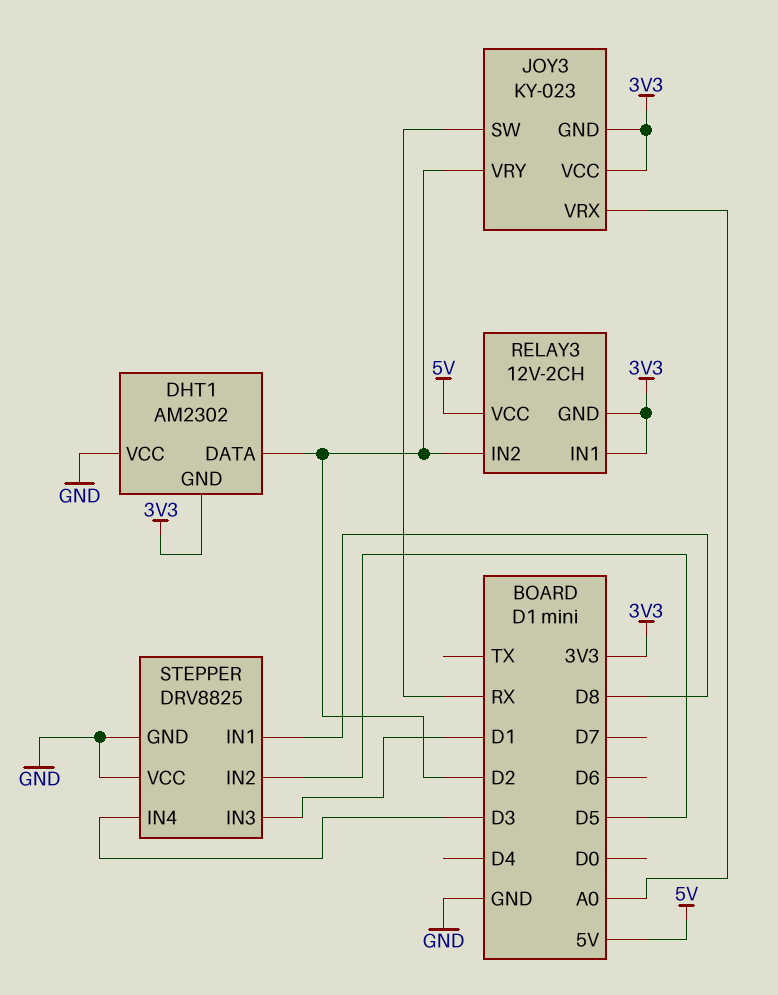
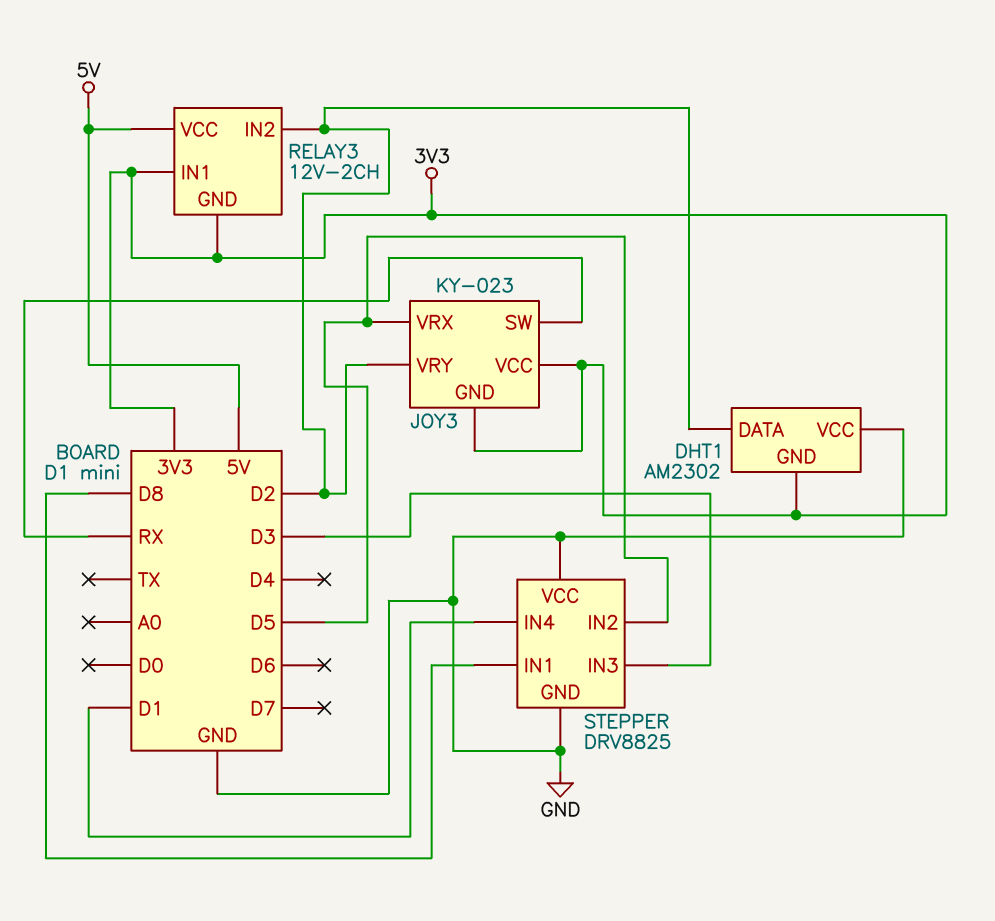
JOY3 pin VRX: A0 -> D5
STEPPER pin IN3: D1 -> D3
STEPPER pin IN4: D3 -> D1

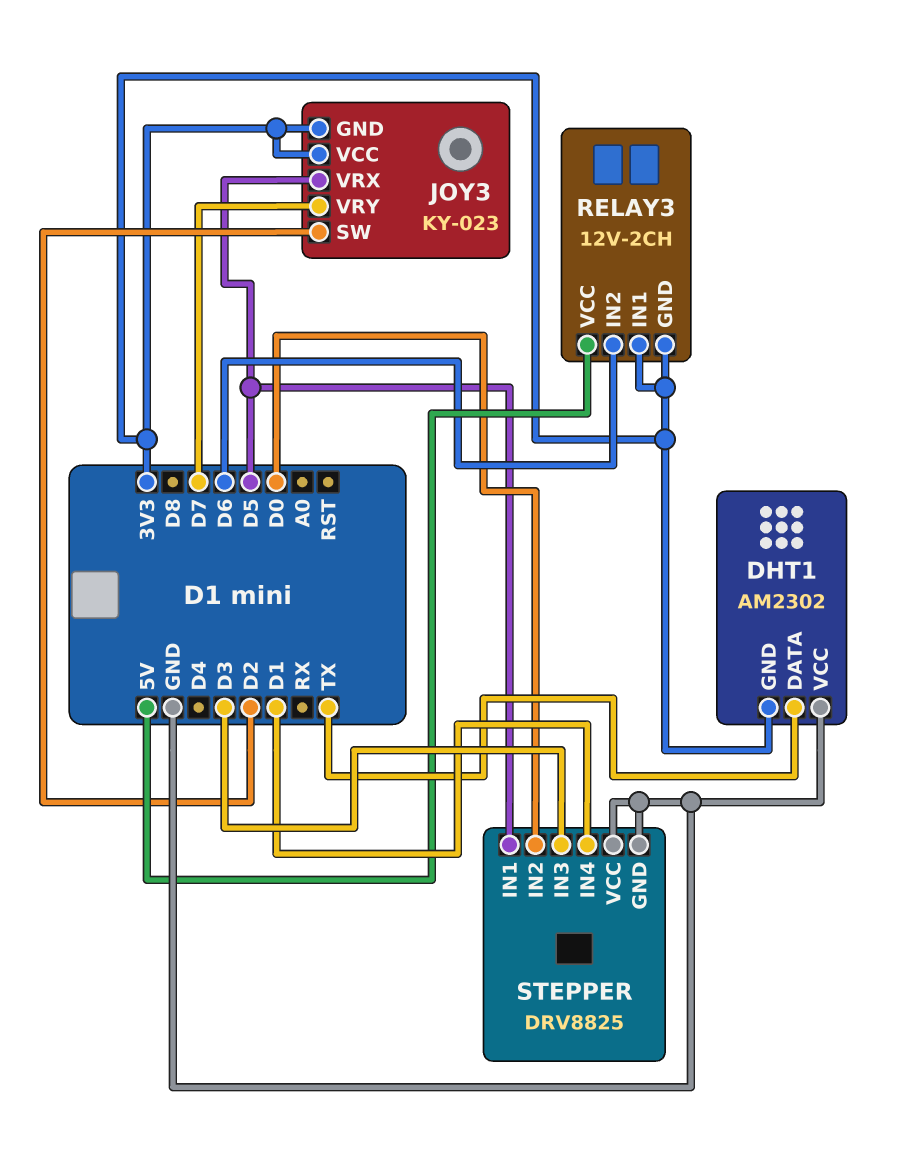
DHT1 pin DATA: D2 -> TX
JOY3 pin SW: RX -> D2
JOY3 pin VRY: D2 -> D7
RELAY3 pin IN2: D2 -> D6
STEPPER pin IN1: D8 -> D5
STEPPER pin IN2: D5 -> D0

